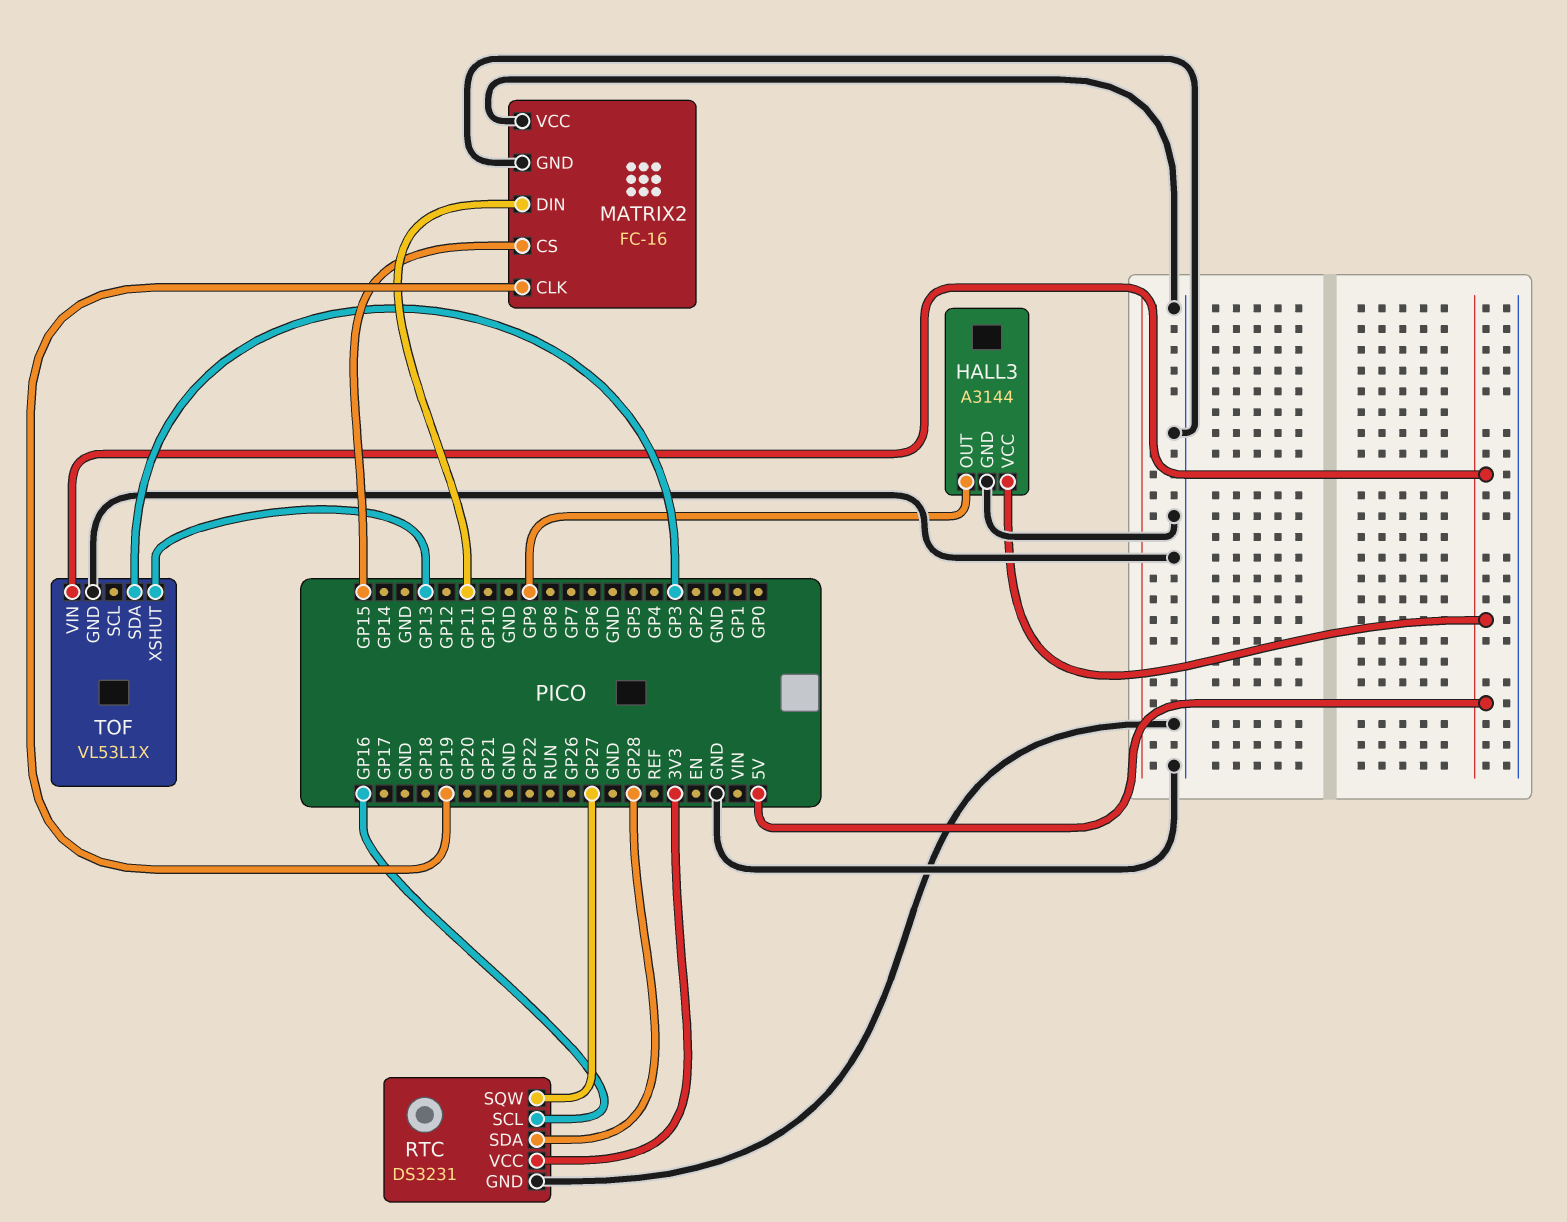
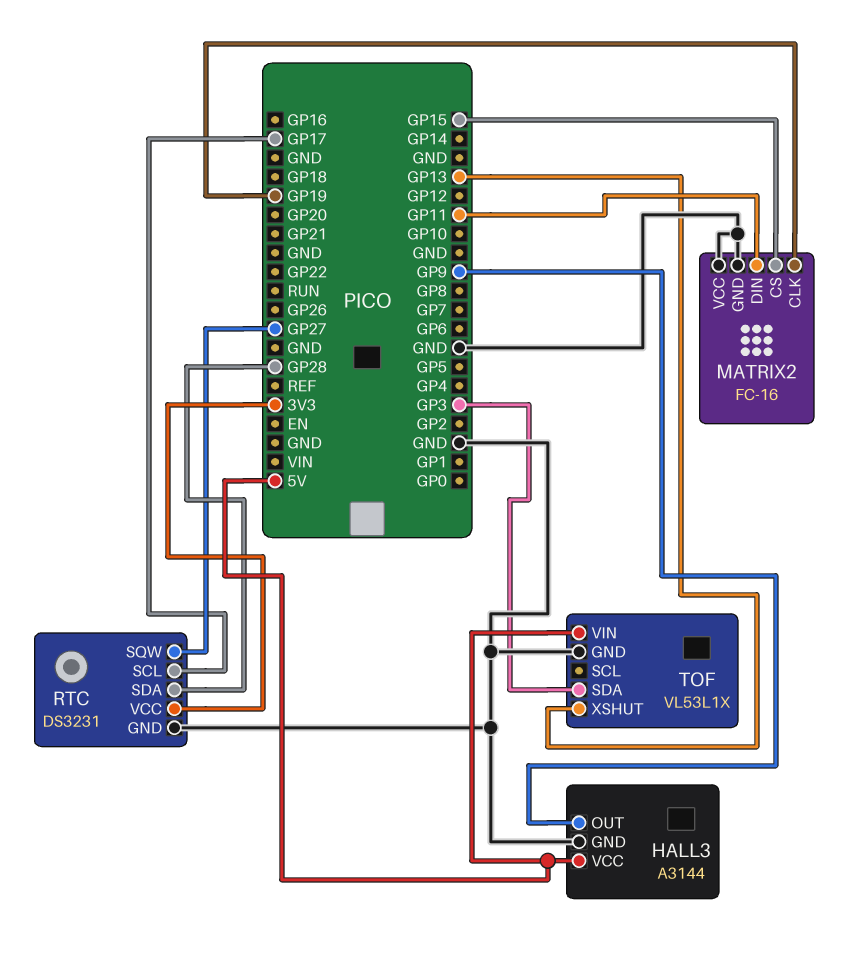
RTC pin SCL: GP16 -> GP17

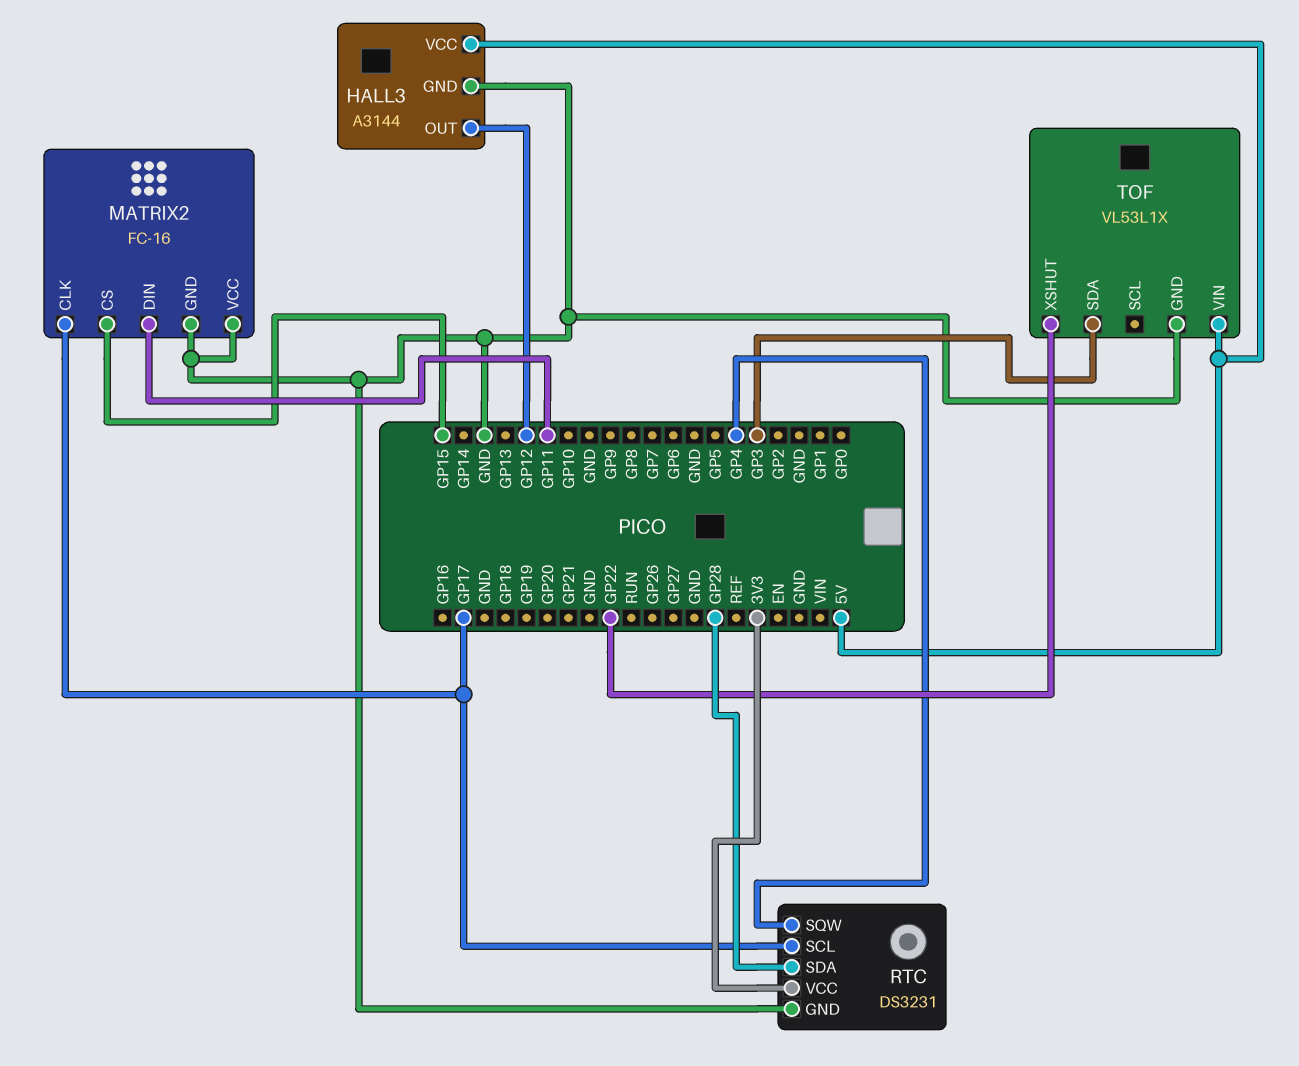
HALL3 pin OUT: GP9 -> GP12
MATRIX2 pin CLK: GP19 -> GP17
RTC pin SQW: GP27 -> GP4
TOF pin XSHUT: GP13 -> GP22

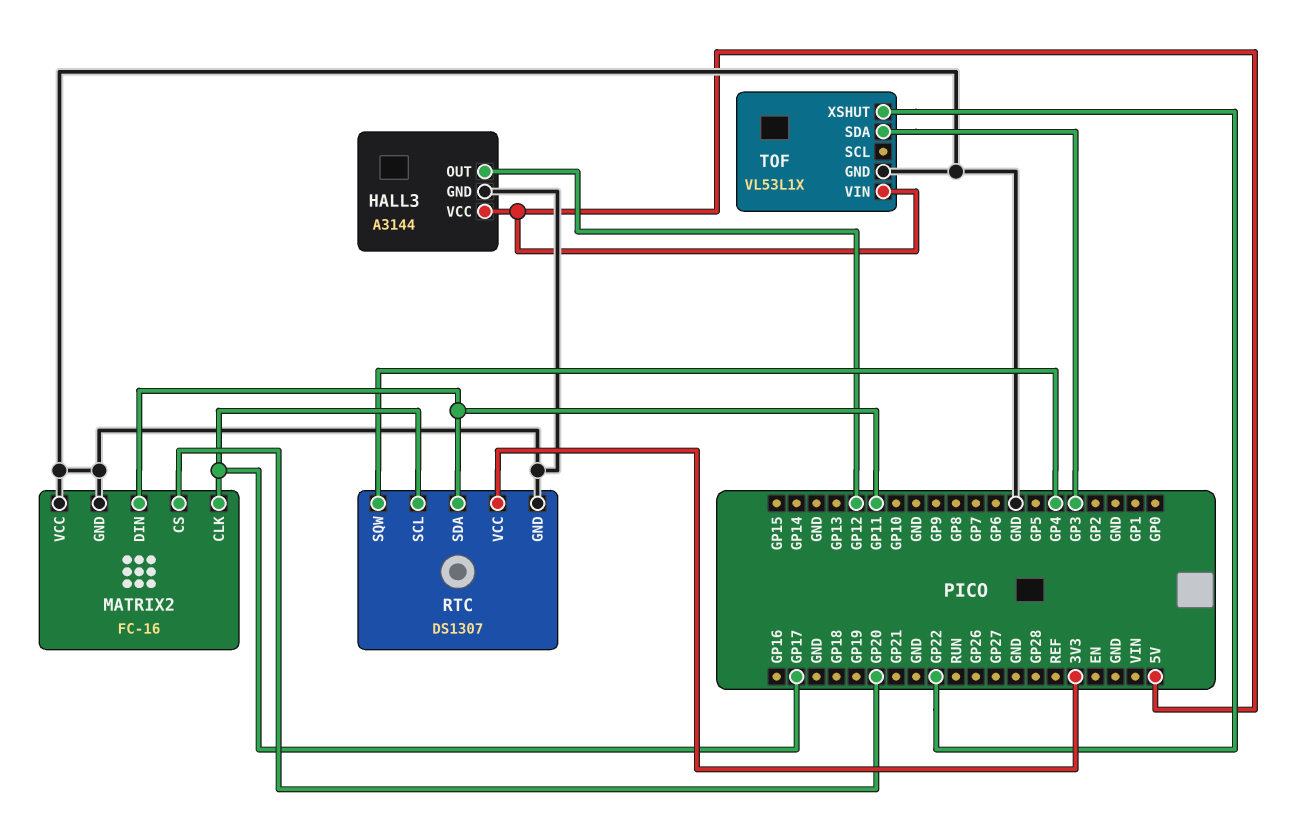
MATRIX2 pin CS: GP15 -> GP20
RTC: DS3231 -> DS1307
RTC pin SDA: GP28 -> GP11

